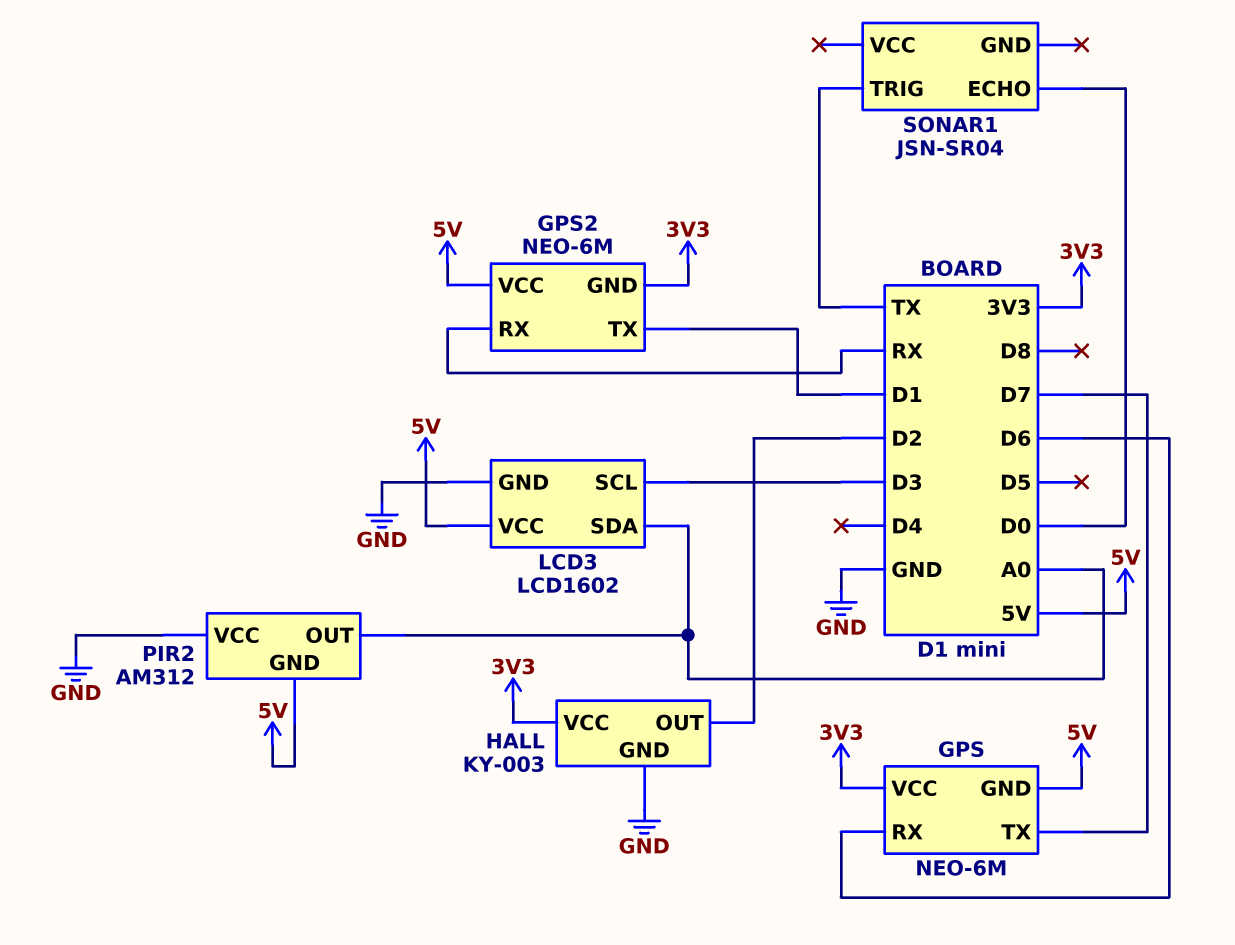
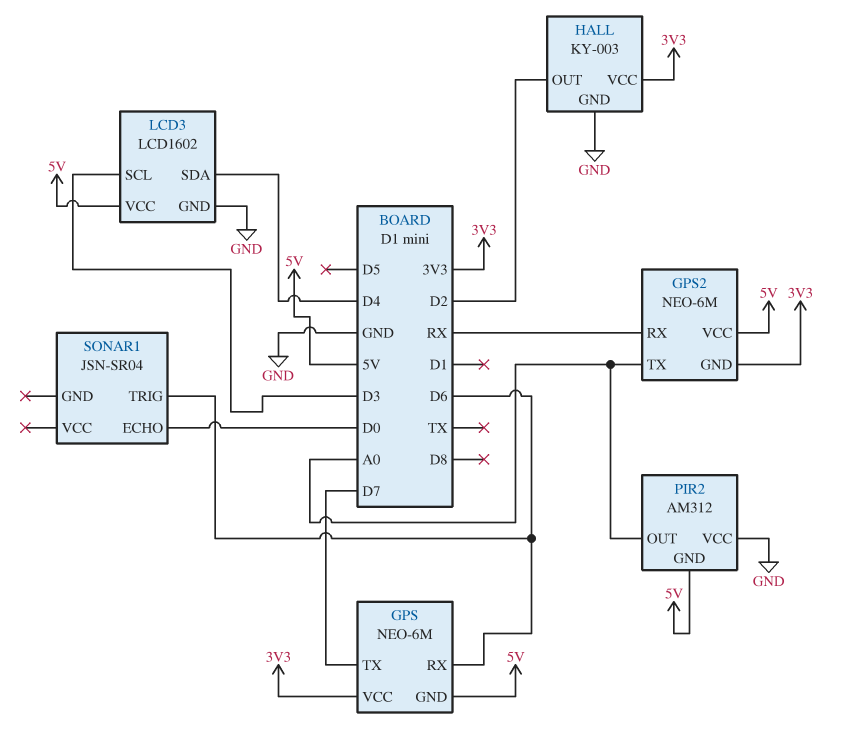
GPS2 pin TX: D1 -> A0
LCD3 pin SDA: A0 -> D4
SONAR1 pin TRIG: TX -> D6

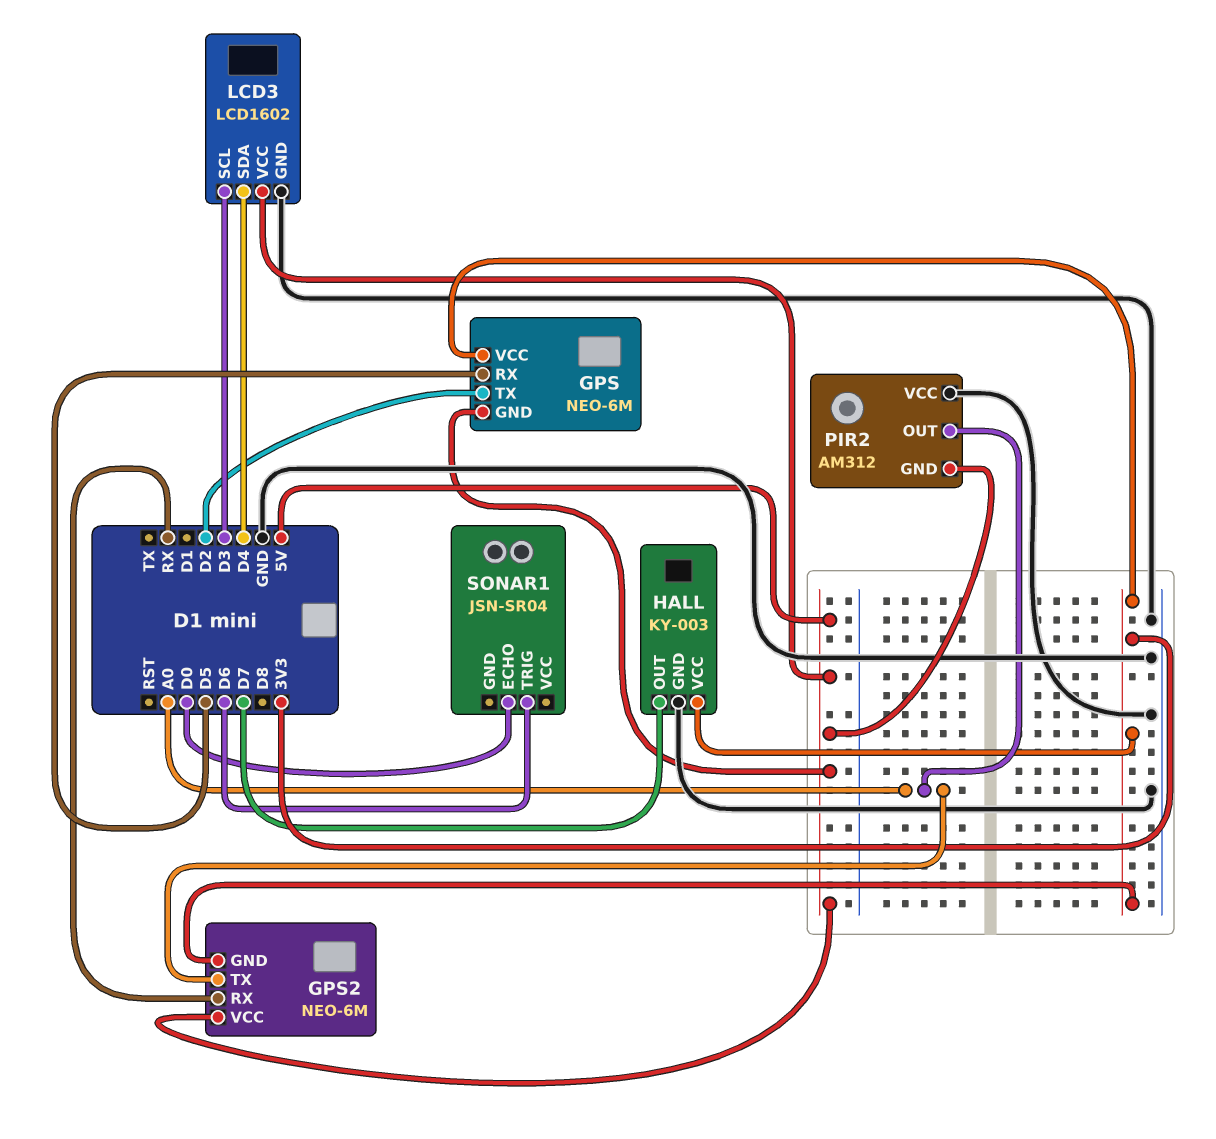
GPS pin RX: D6 -> D5
GPS pin TX: D7 -> D2
HALL pin OUT: D2 -> D7

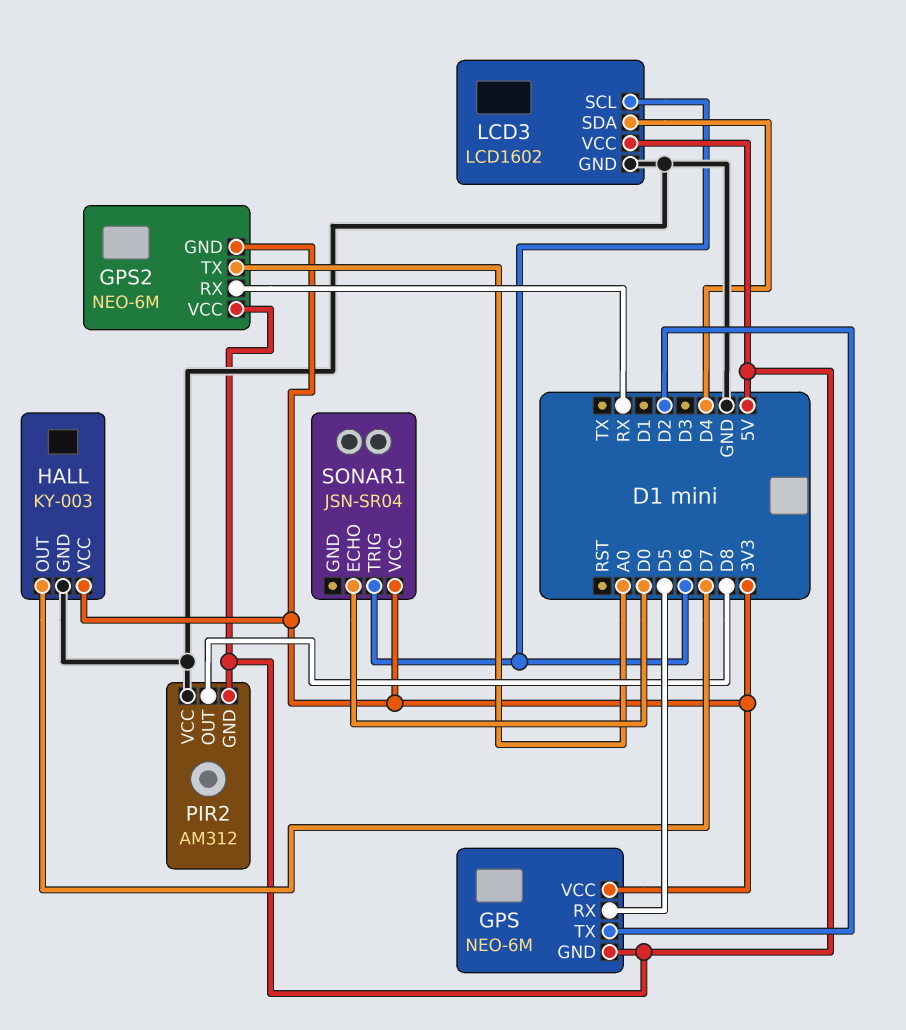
LCD3 pin SCL: D3 -> D6
PIR2 pin OUT: A0 -> D8
SONAR1 pin VCC: none -> 3V3

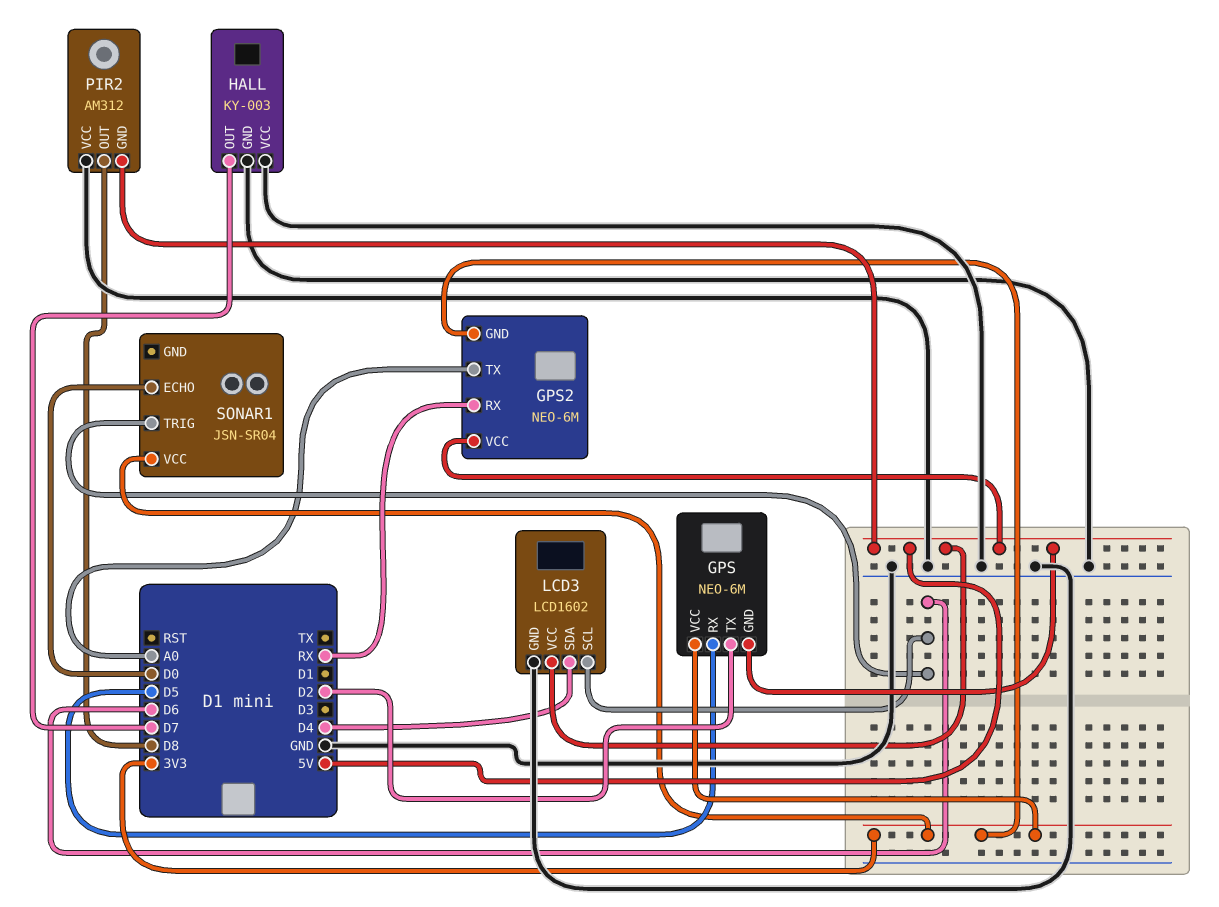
HALL pin VCC: 3V3 -> GND

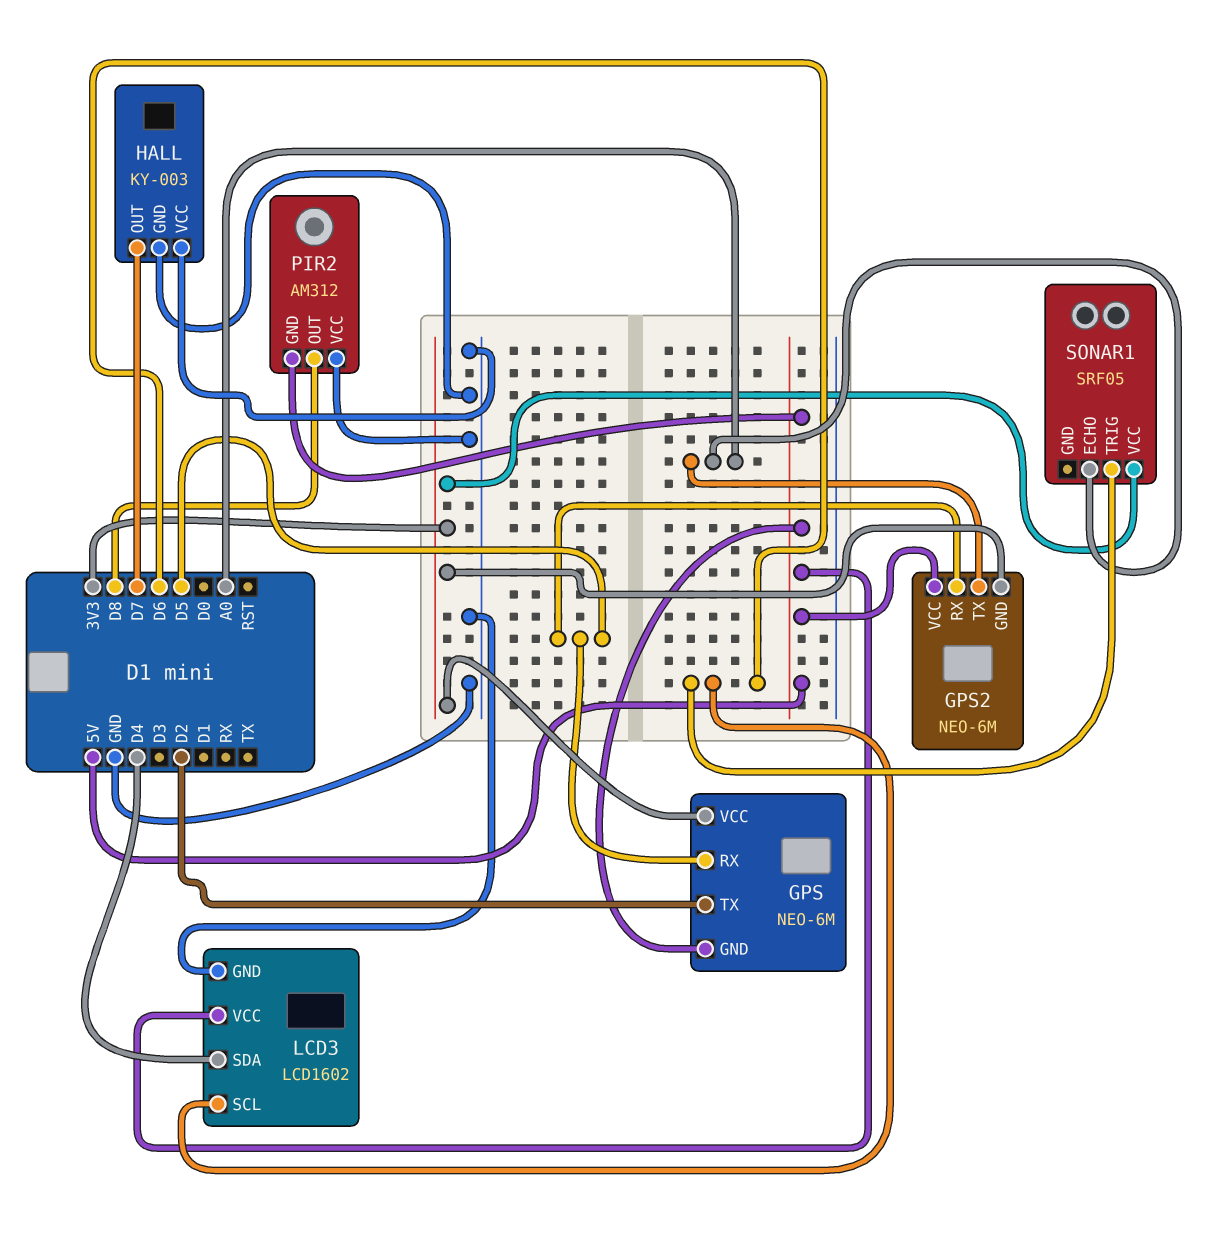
GPS2 pin RX: RX -> D5
SONAR1: JSN-SR04 -> SRF05
SONAR1 pin ECHO: D0 -> A0

